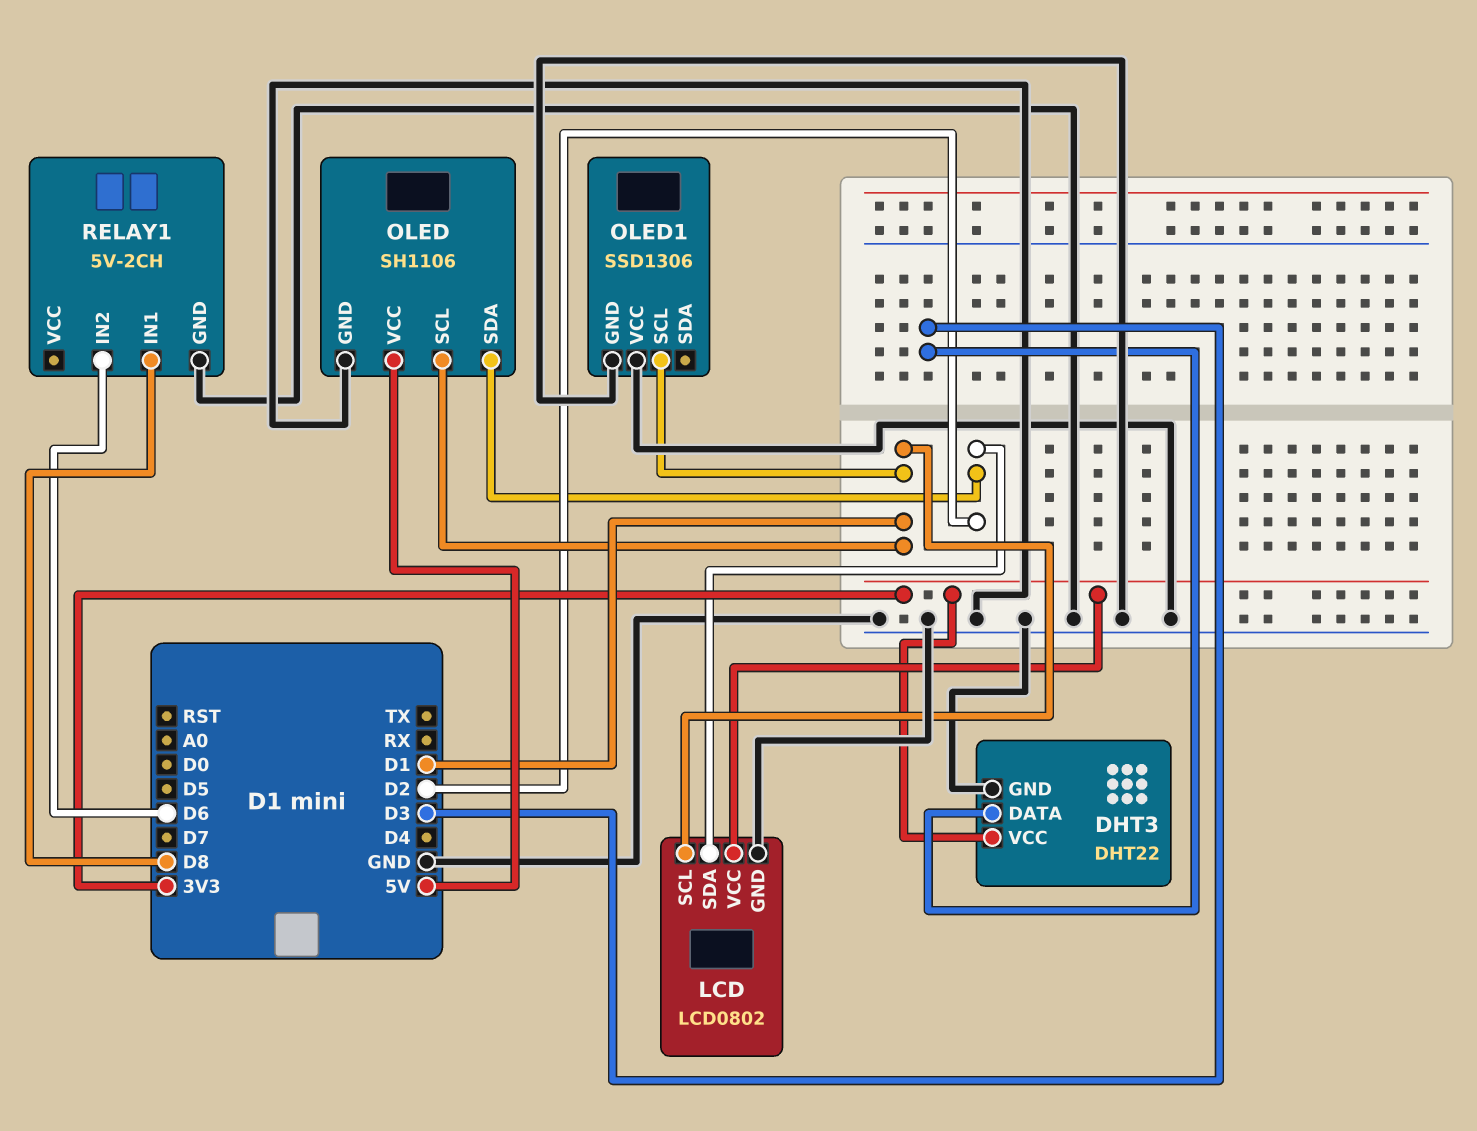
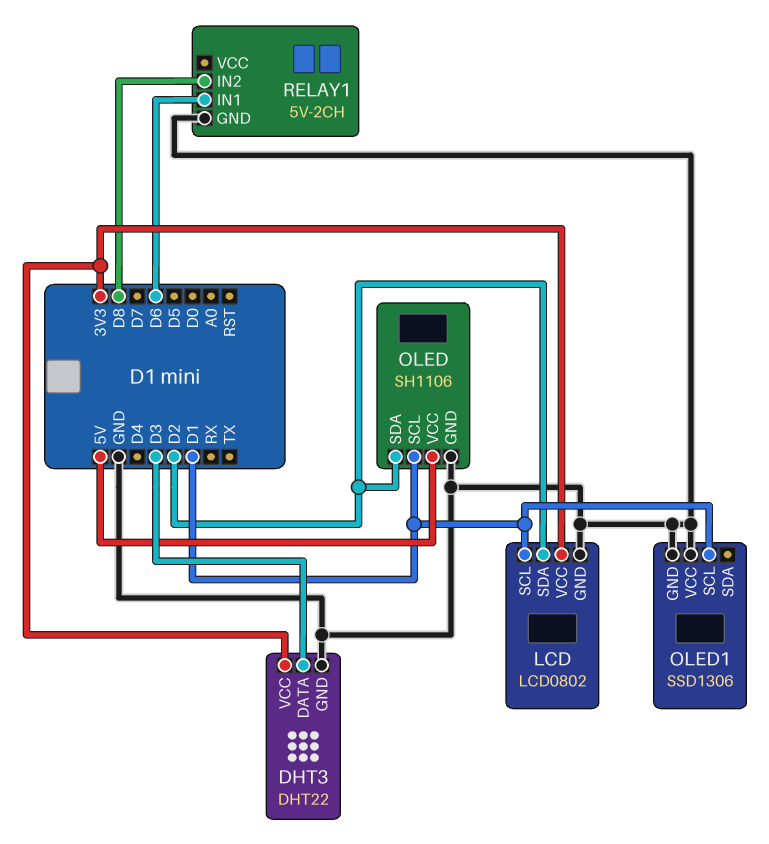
RELAY1 pin IN1: D8 -> D6
RELAY1 pin IN2: D6 -> D8

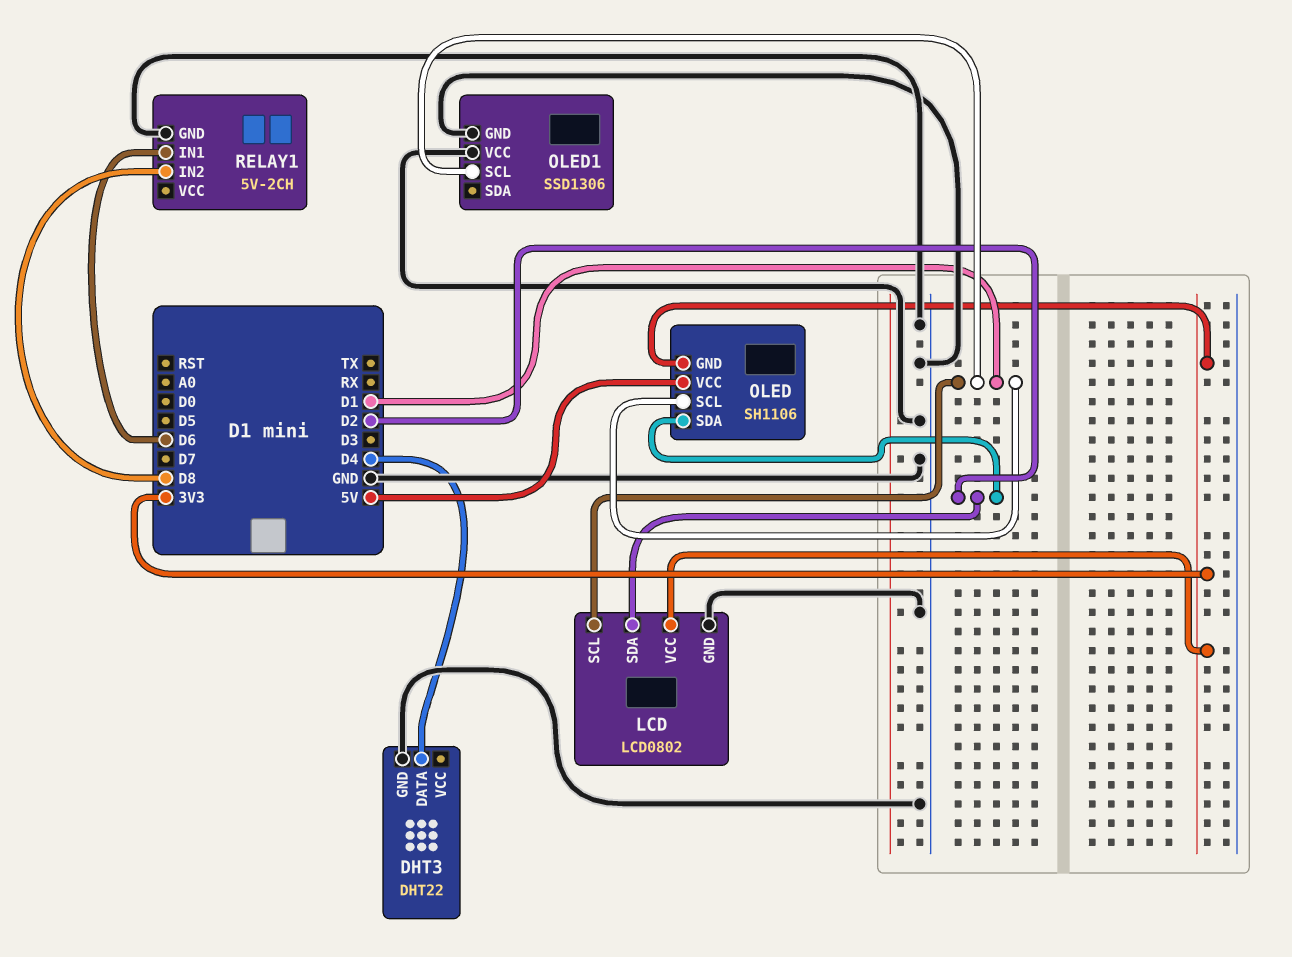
DHT3 pin DATA: D3 -> D4
DHT3 pin VCC: 3V3 -> none
OLED pin GND: GND -> 3V3

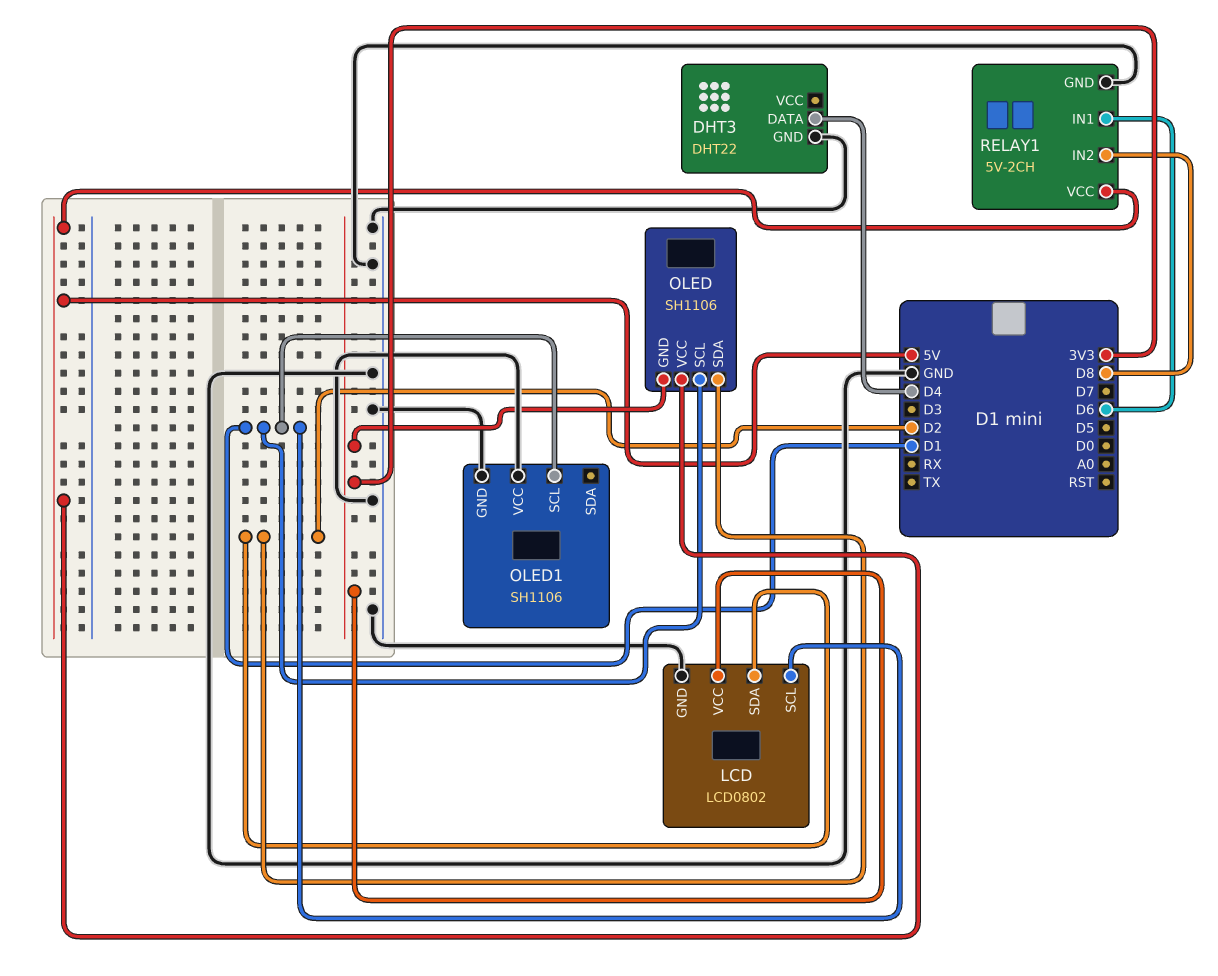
OLED1: SSD1306 -> SH1106
RELAY1 pin VCC: none -> 5V

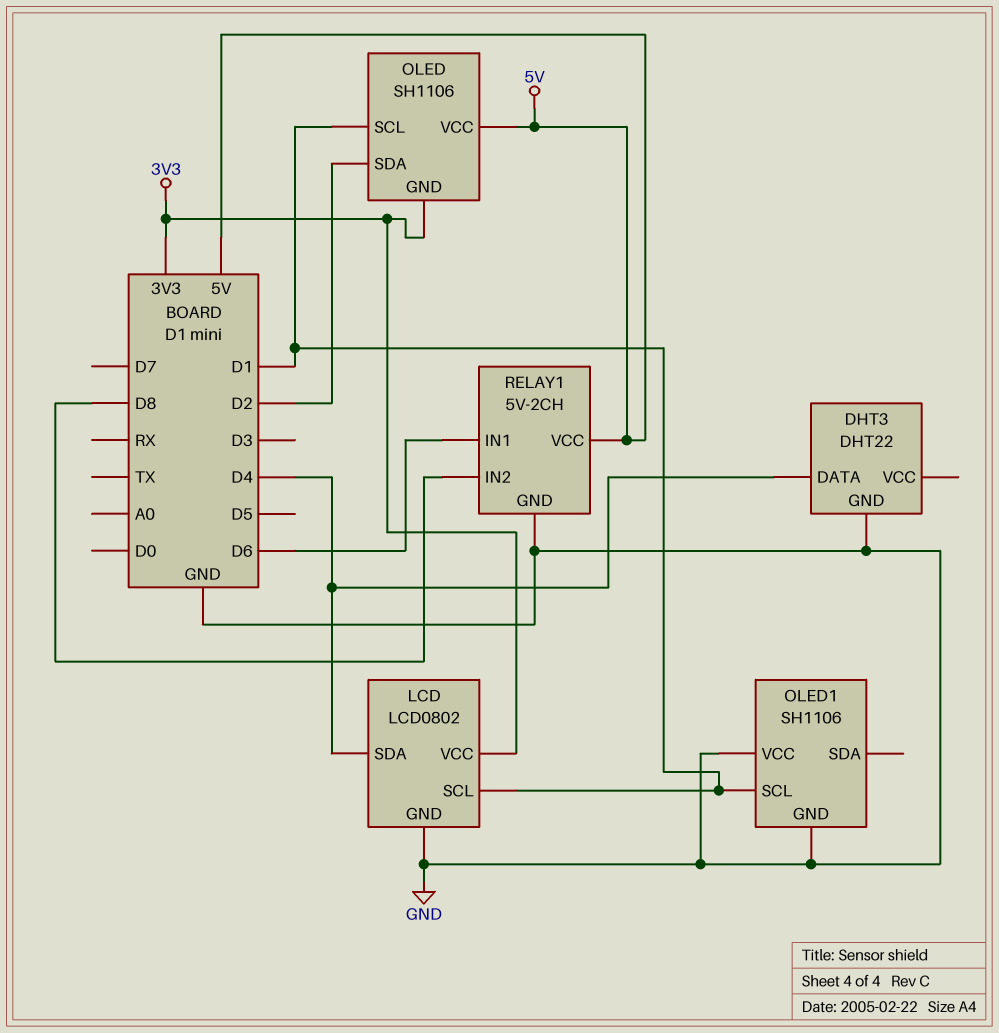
LCD pin SDA: D2 -> D4

